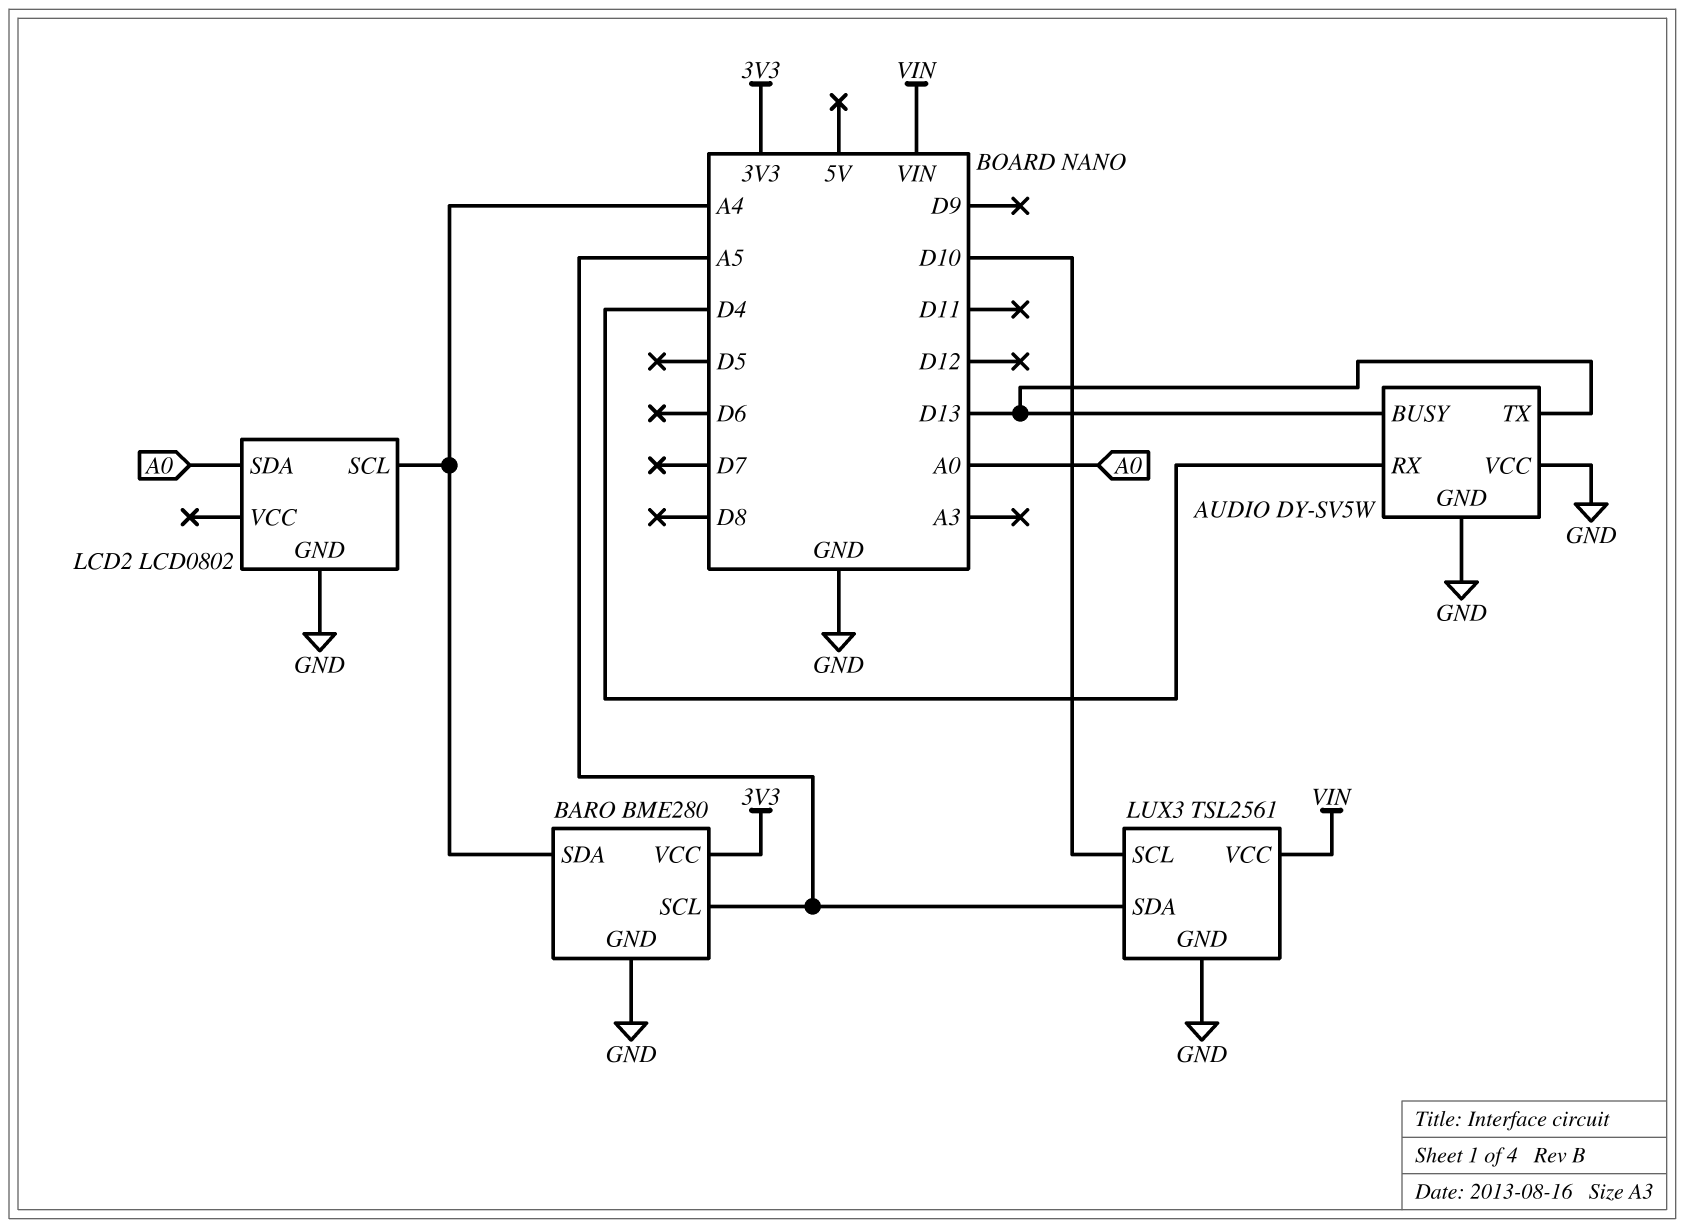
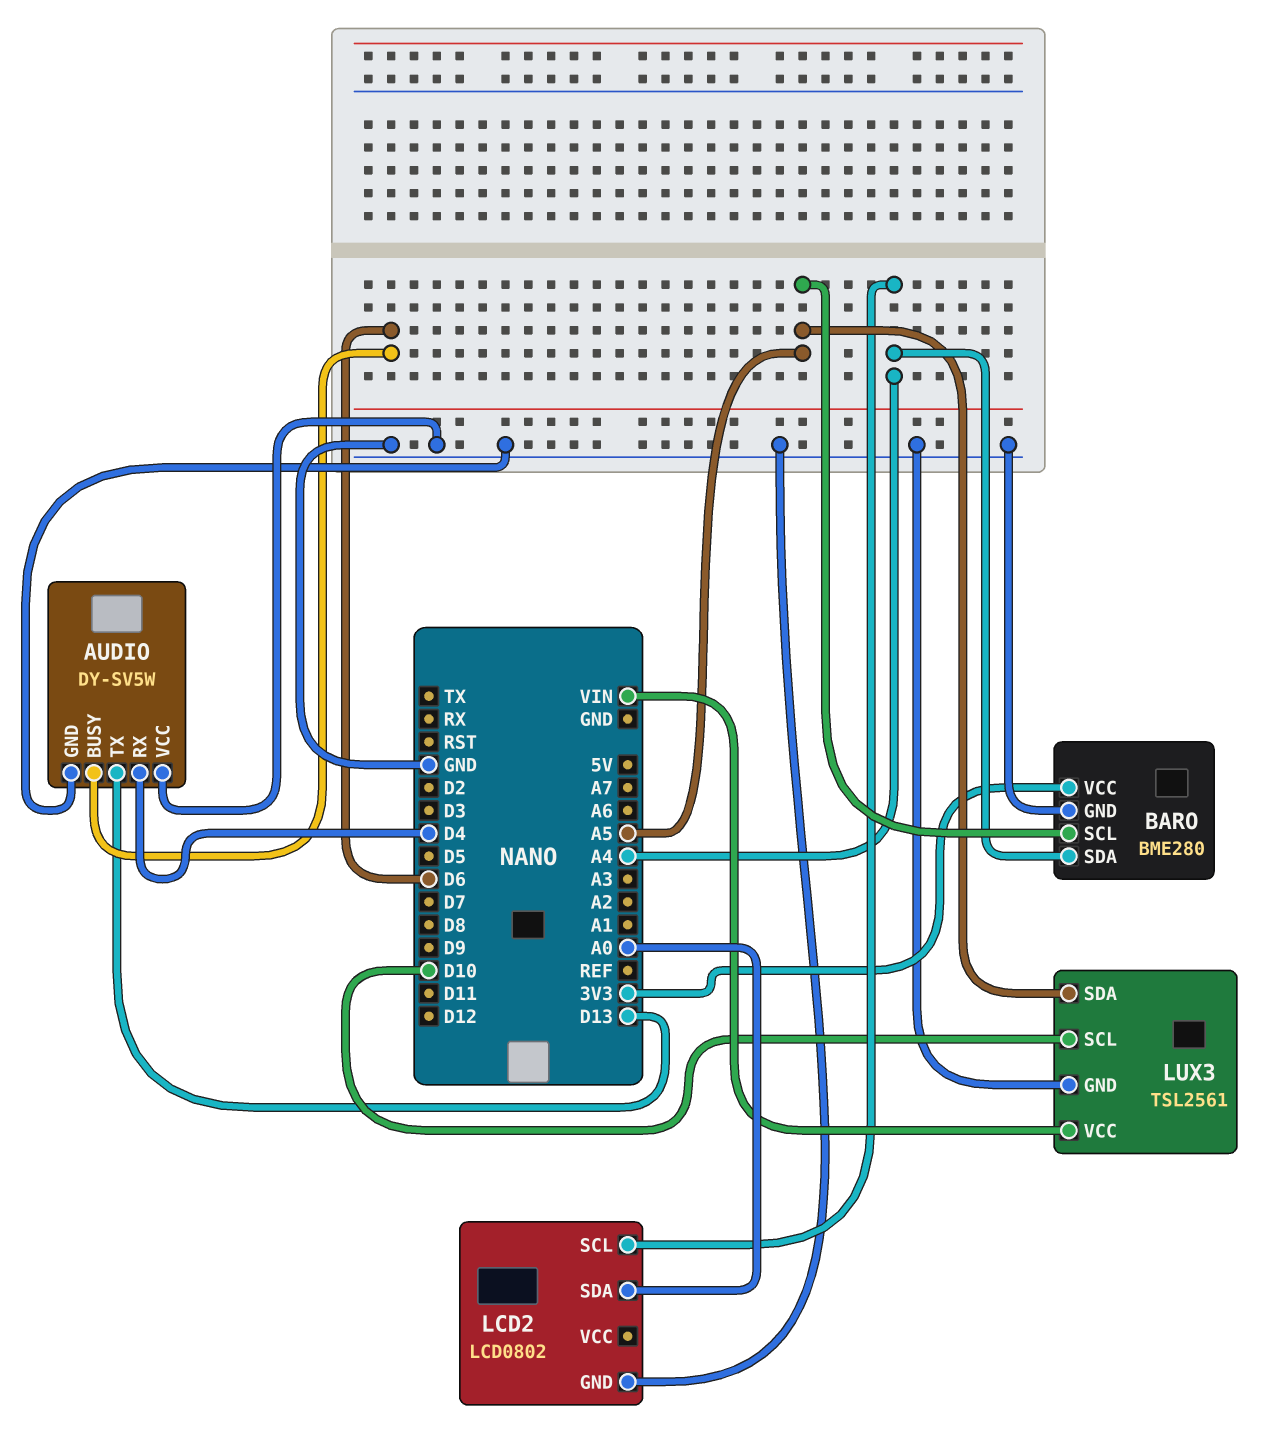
AUDIO pin BUSY: D13 -> D6

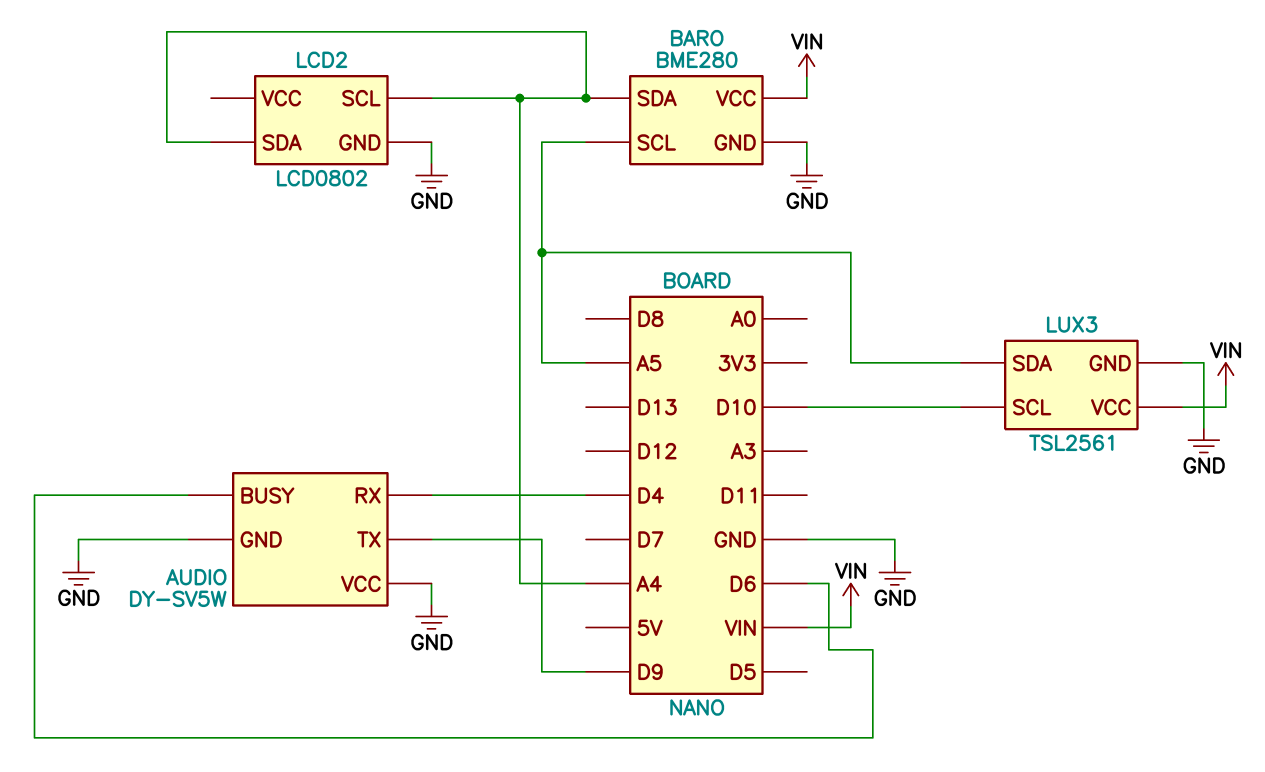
AUDIO pin TX: D13 -> D9
BARO pin VCC: 3V3 -> VIN
LCD2 pin SDA: A0 -> A4

